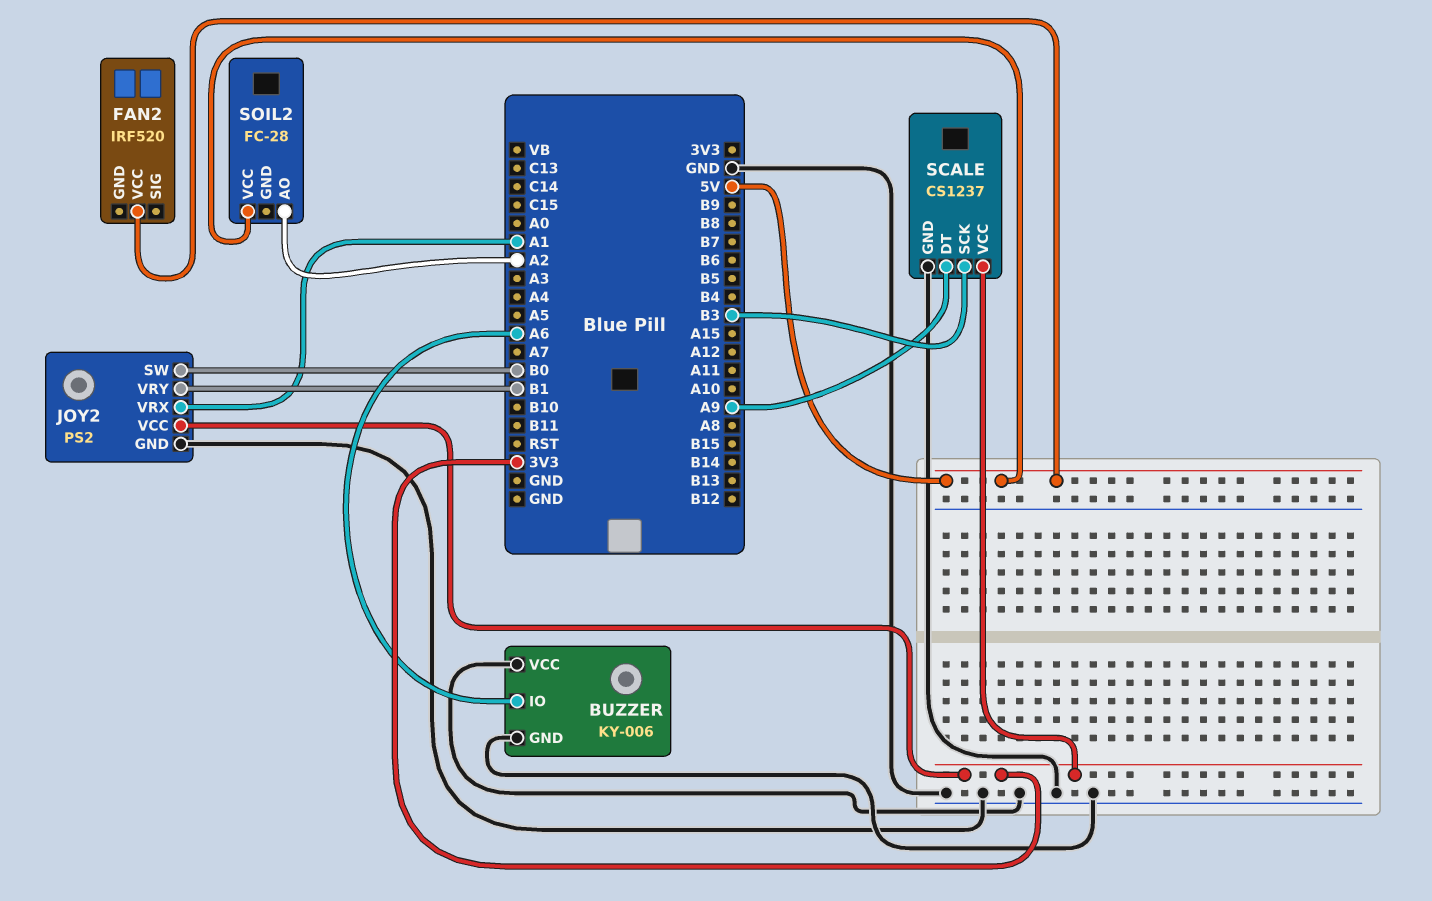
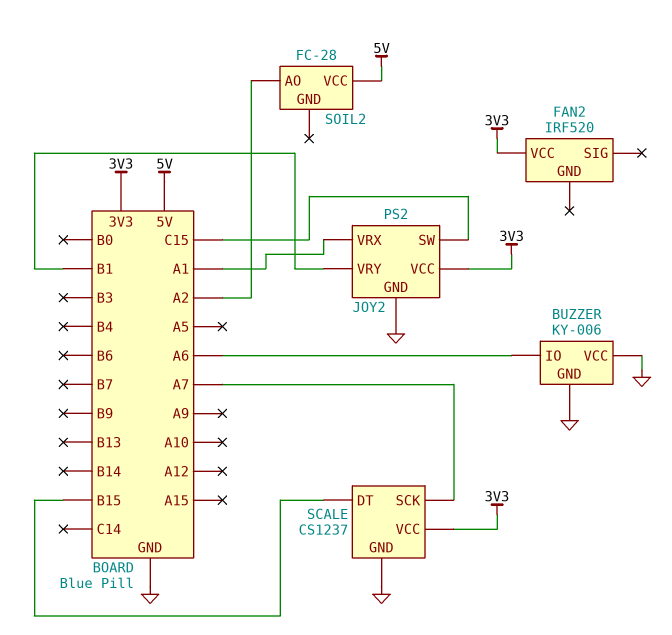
FAN2 pin VCC: 5V -> 3V3
JOY2 pin SW: B0 -> C15
SCALE pin DT: A9 -> B15
SCALE pin SCK: B3 -> A7

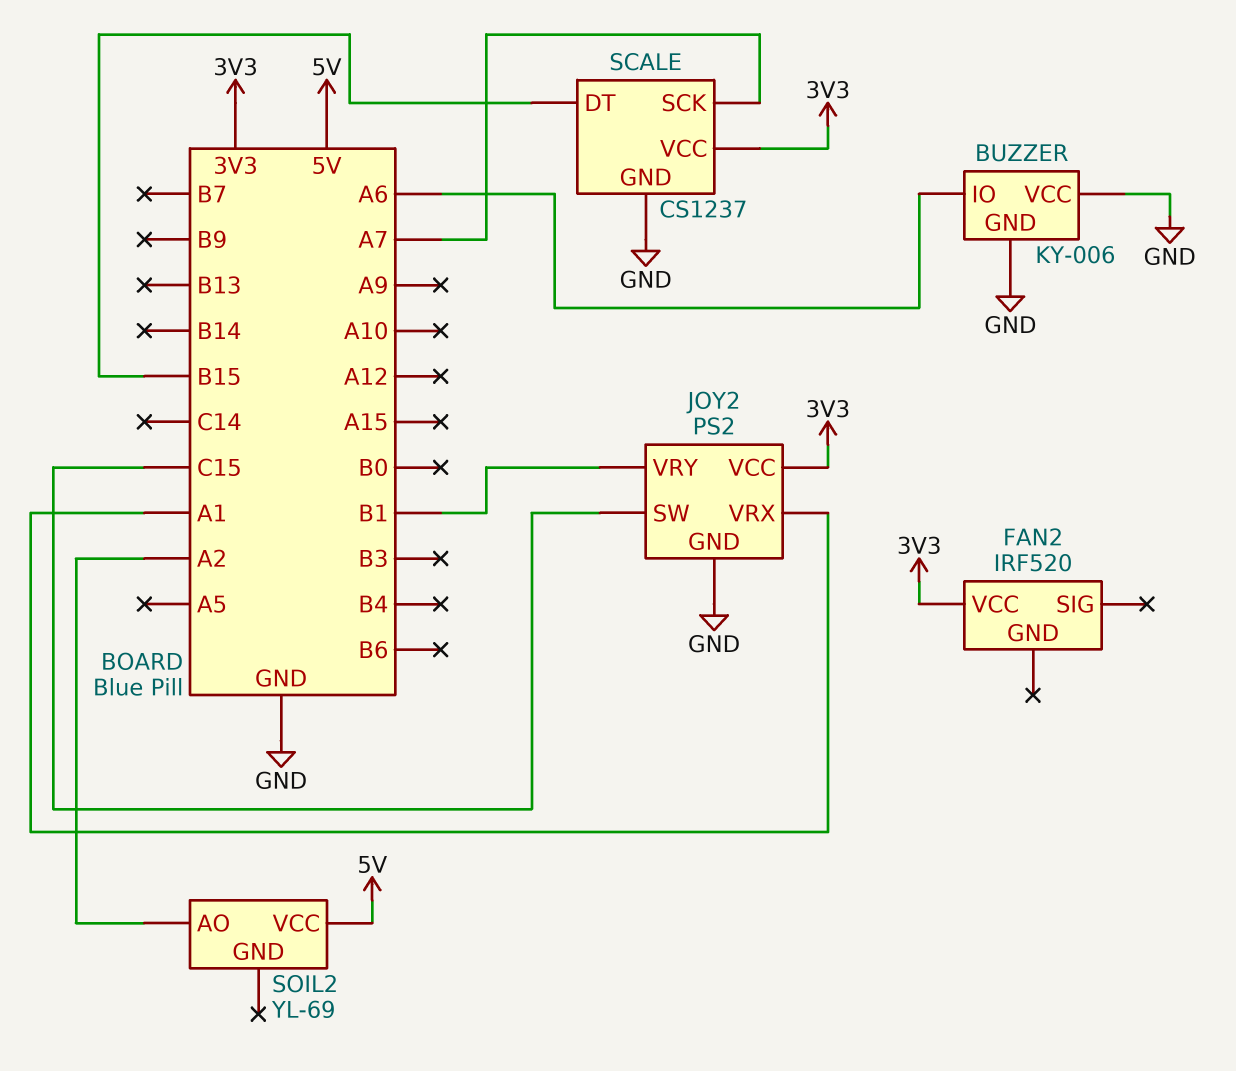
SOIL2: FC-28 -> YL-69

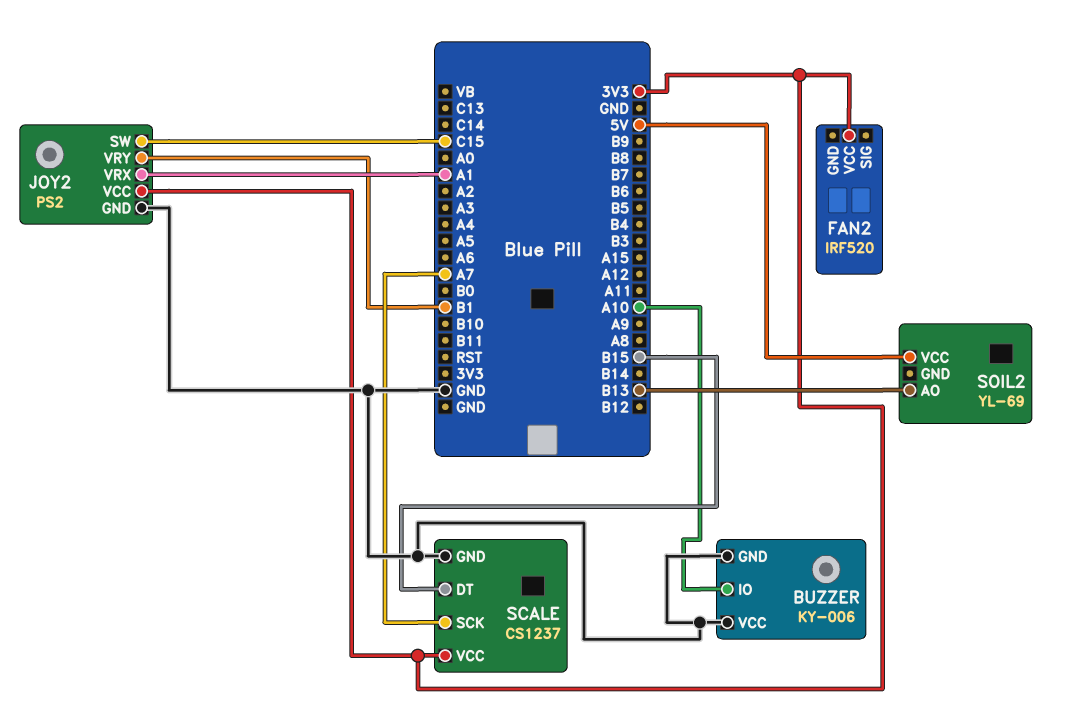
BUZZER pin IO: A6 -> A10
SOIL2 pin AO: A2 -> B13

